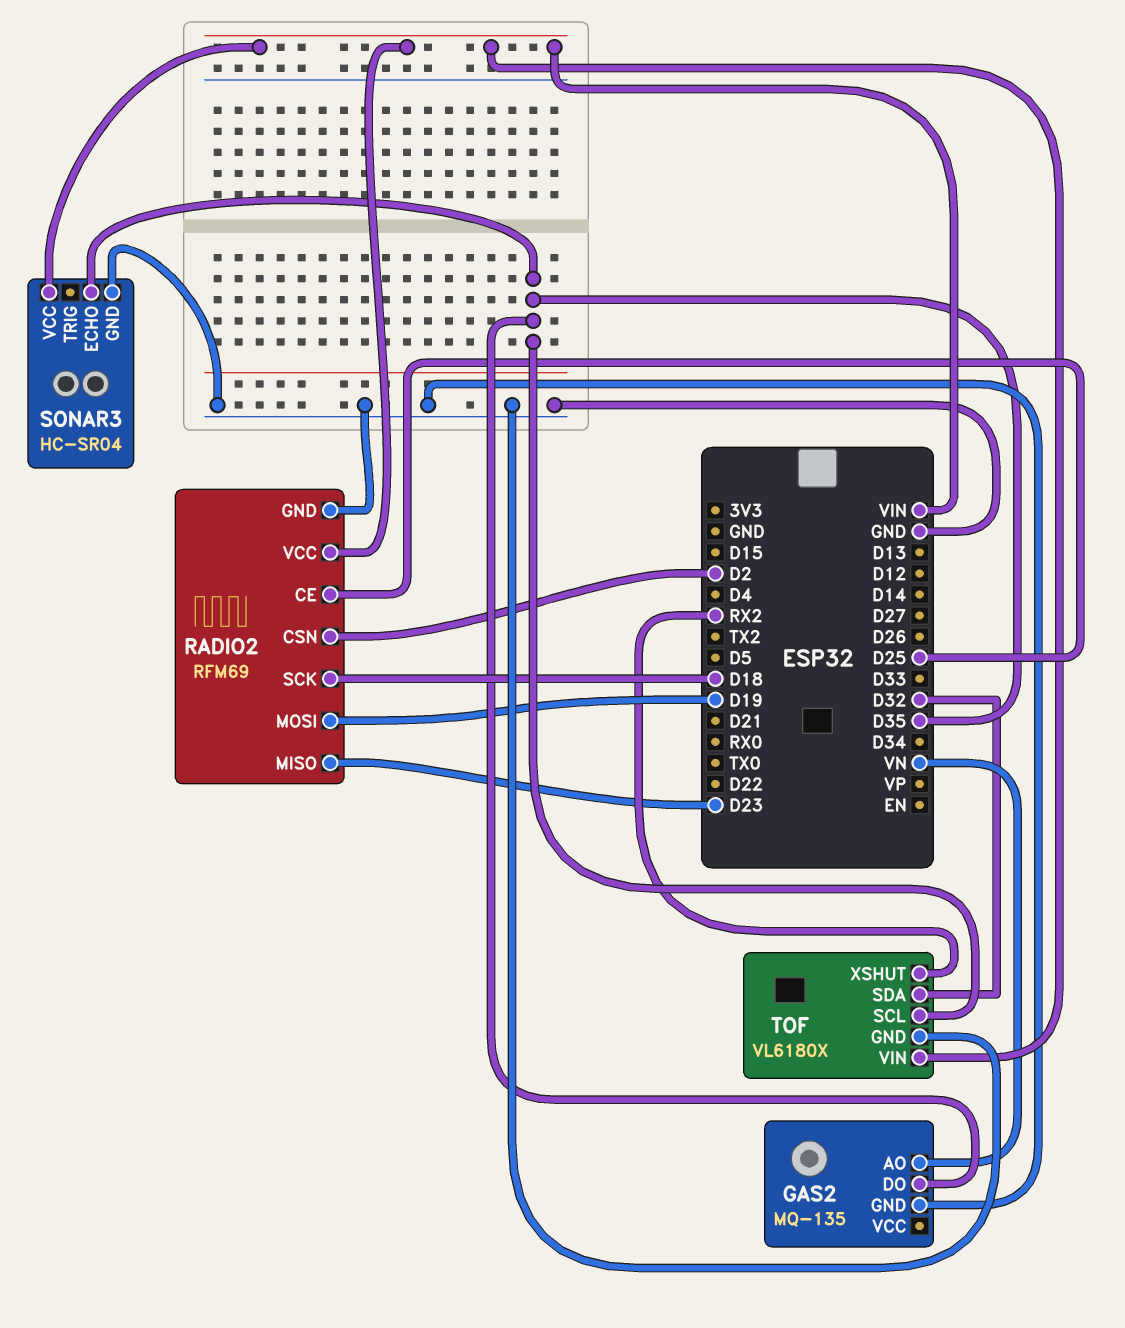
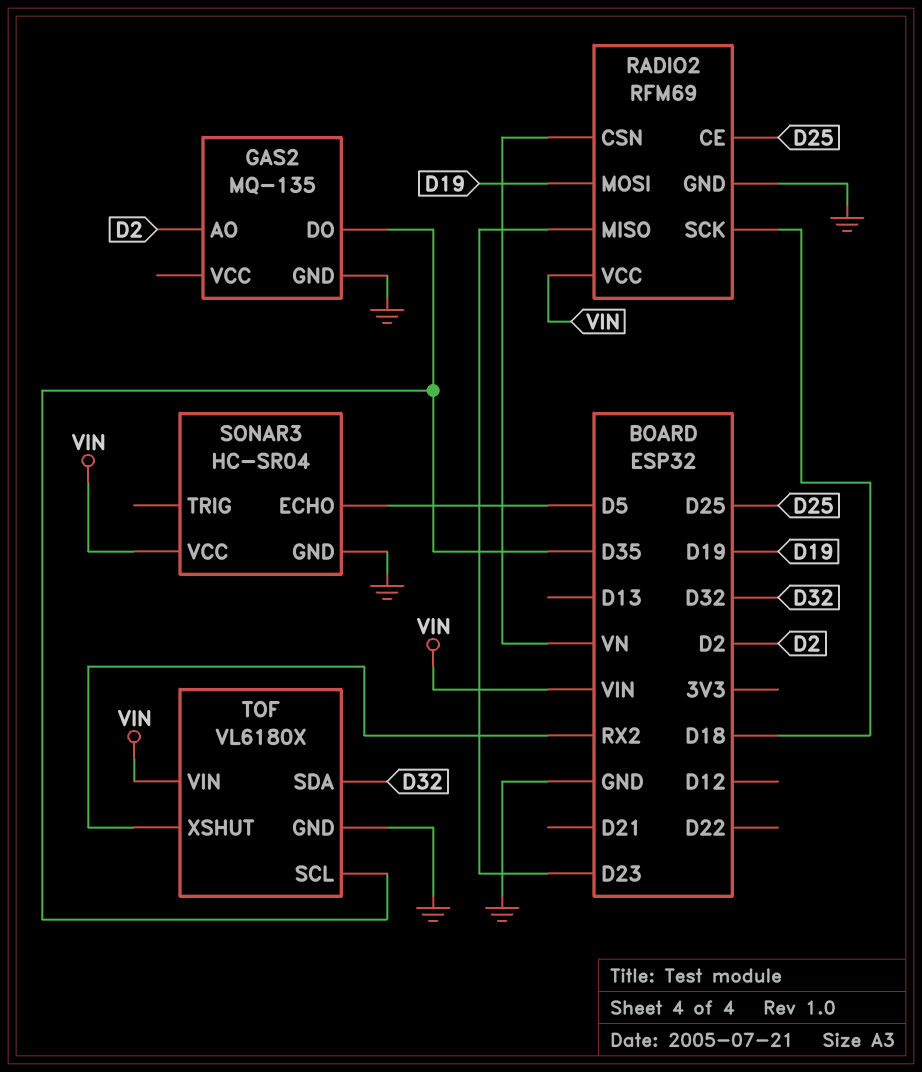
GAS2 pin AO: VN -> D2
RADIO2 pin CSN: D2 -> VN
SONAR3 pin ECHO: D35 -> D5

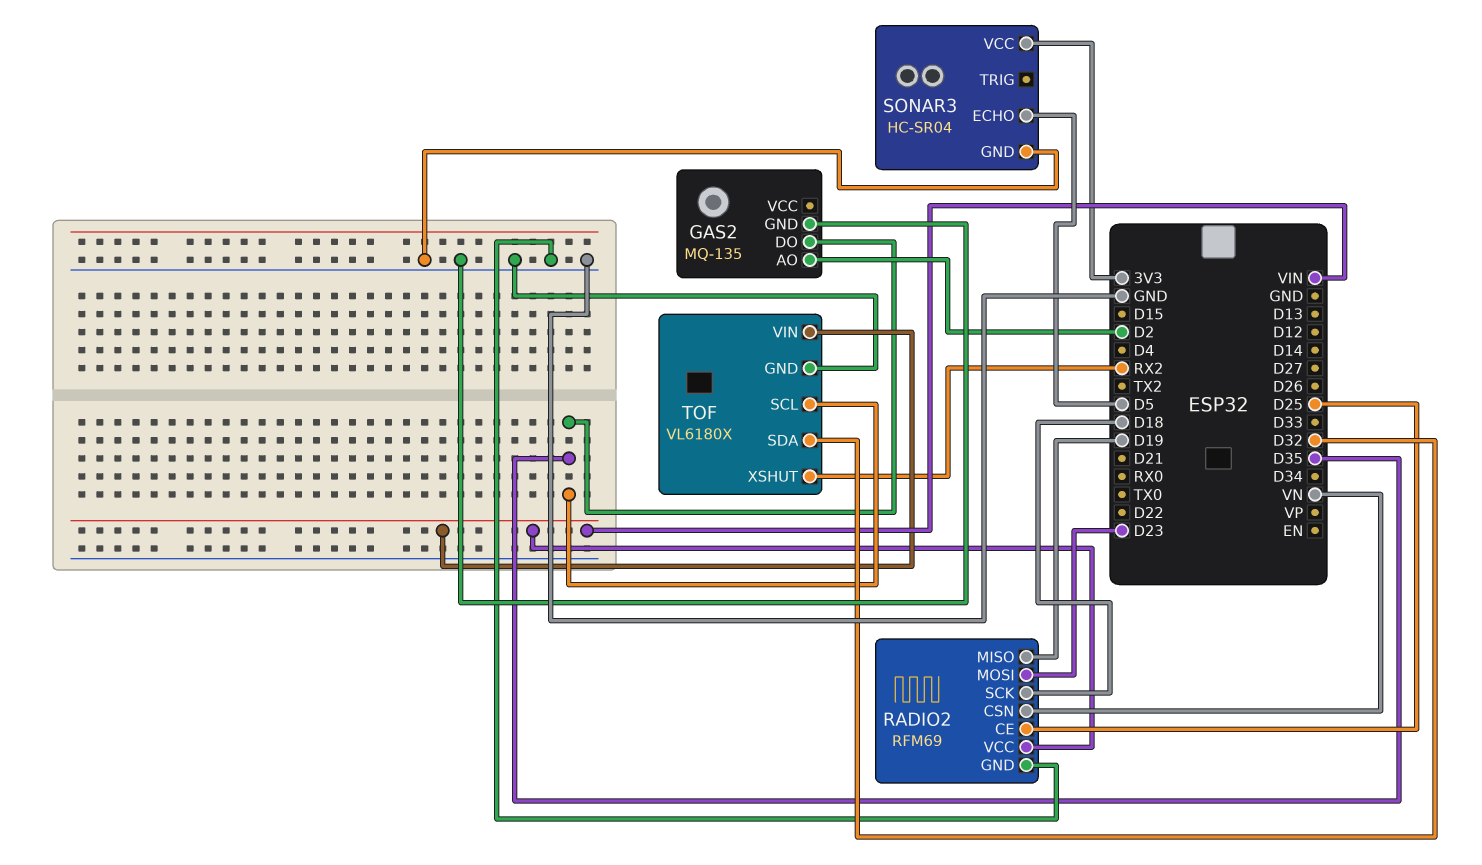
RADIO2 pin MISO: D23 -> D19
RADIO2 pin MOSI: D19 -> D23
SONAR3 pin VCC: VIN -> 3V3

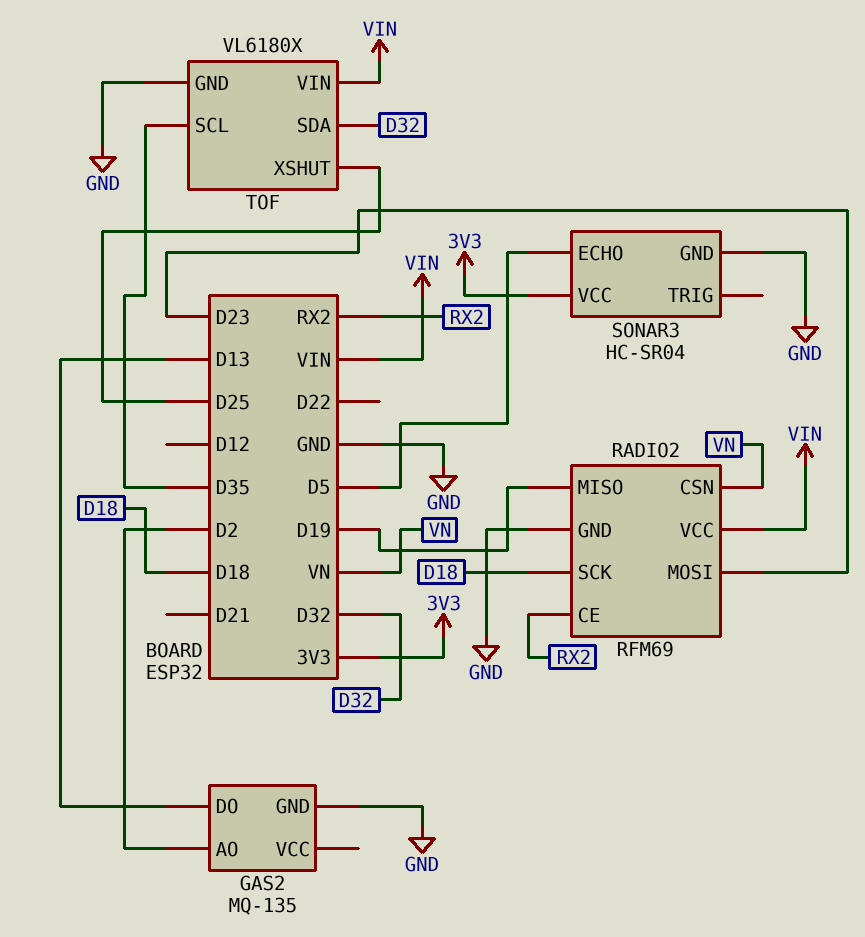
GAS2 pin DO: D35 -> D13
RADIO2 pin CE: D25 -> RX2
TOF pin XSHUT: RX2 -> D25

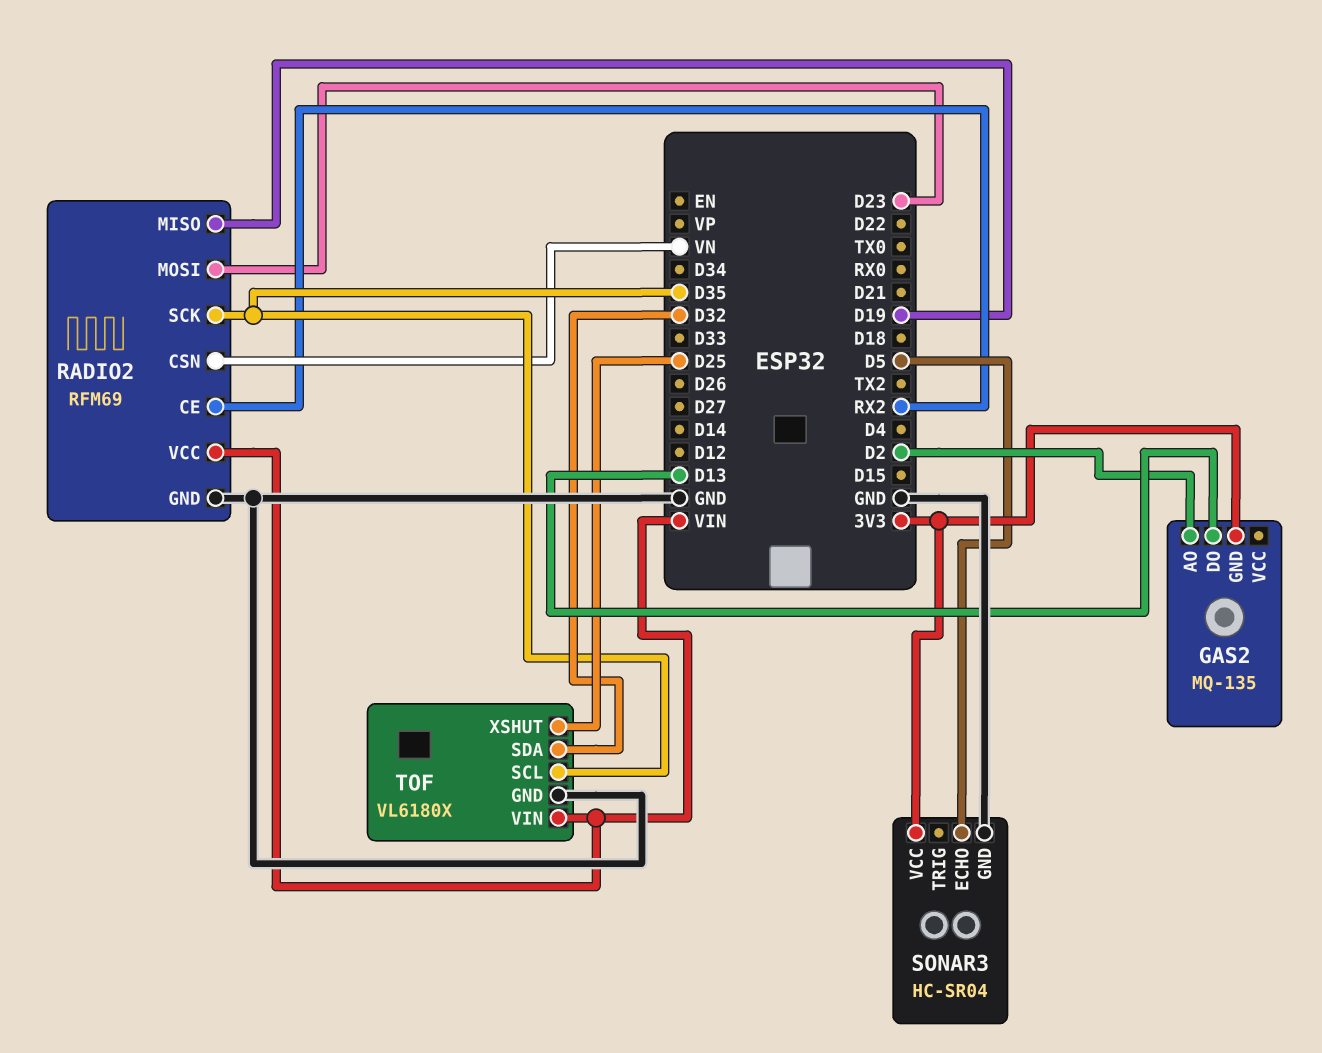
GAS2 pin GND: GND -> 3V3
RADIO2 pin SCK: D18 -> D35

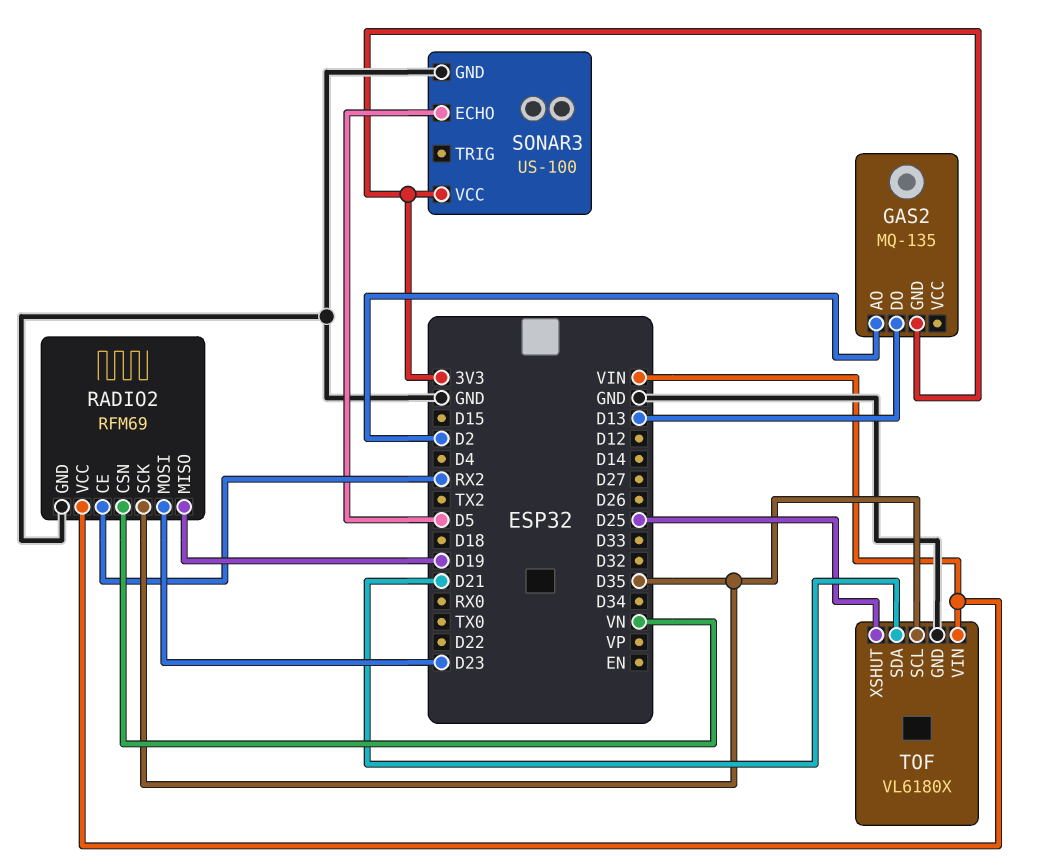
SONAR3: HC-SR04 -> US-100
TOF pin SDA: D32 -> D21

